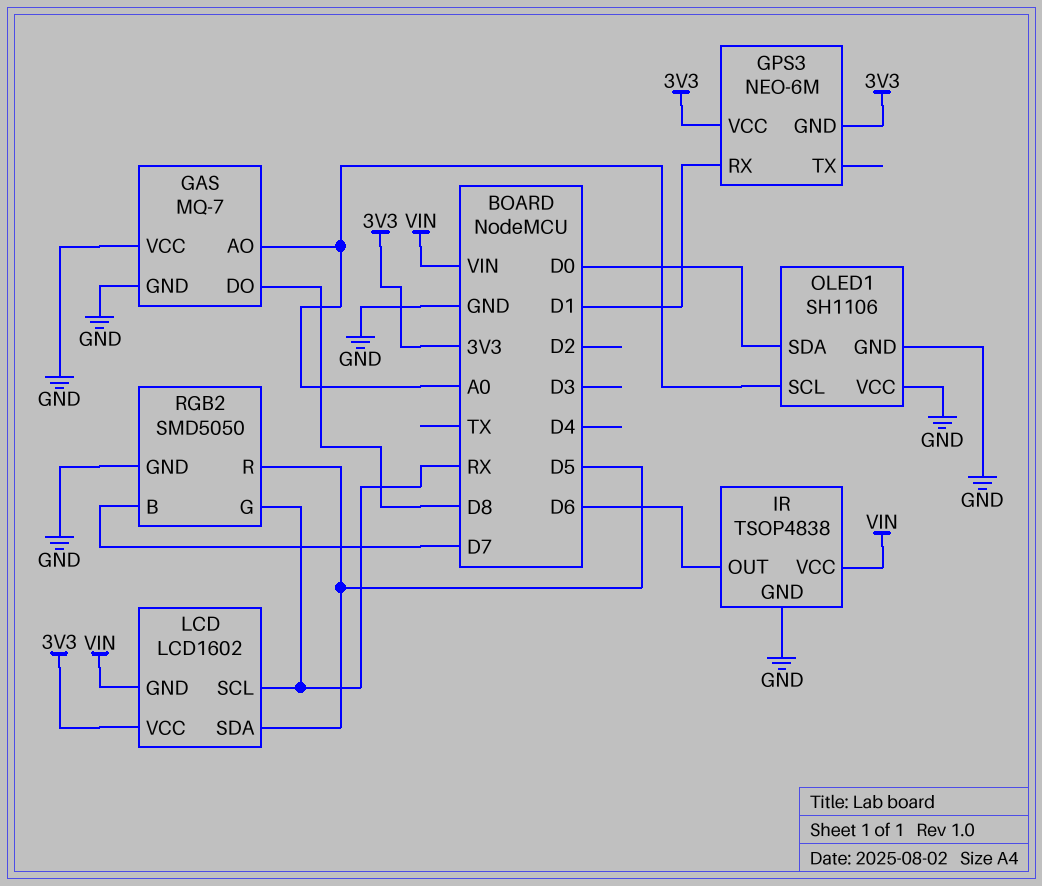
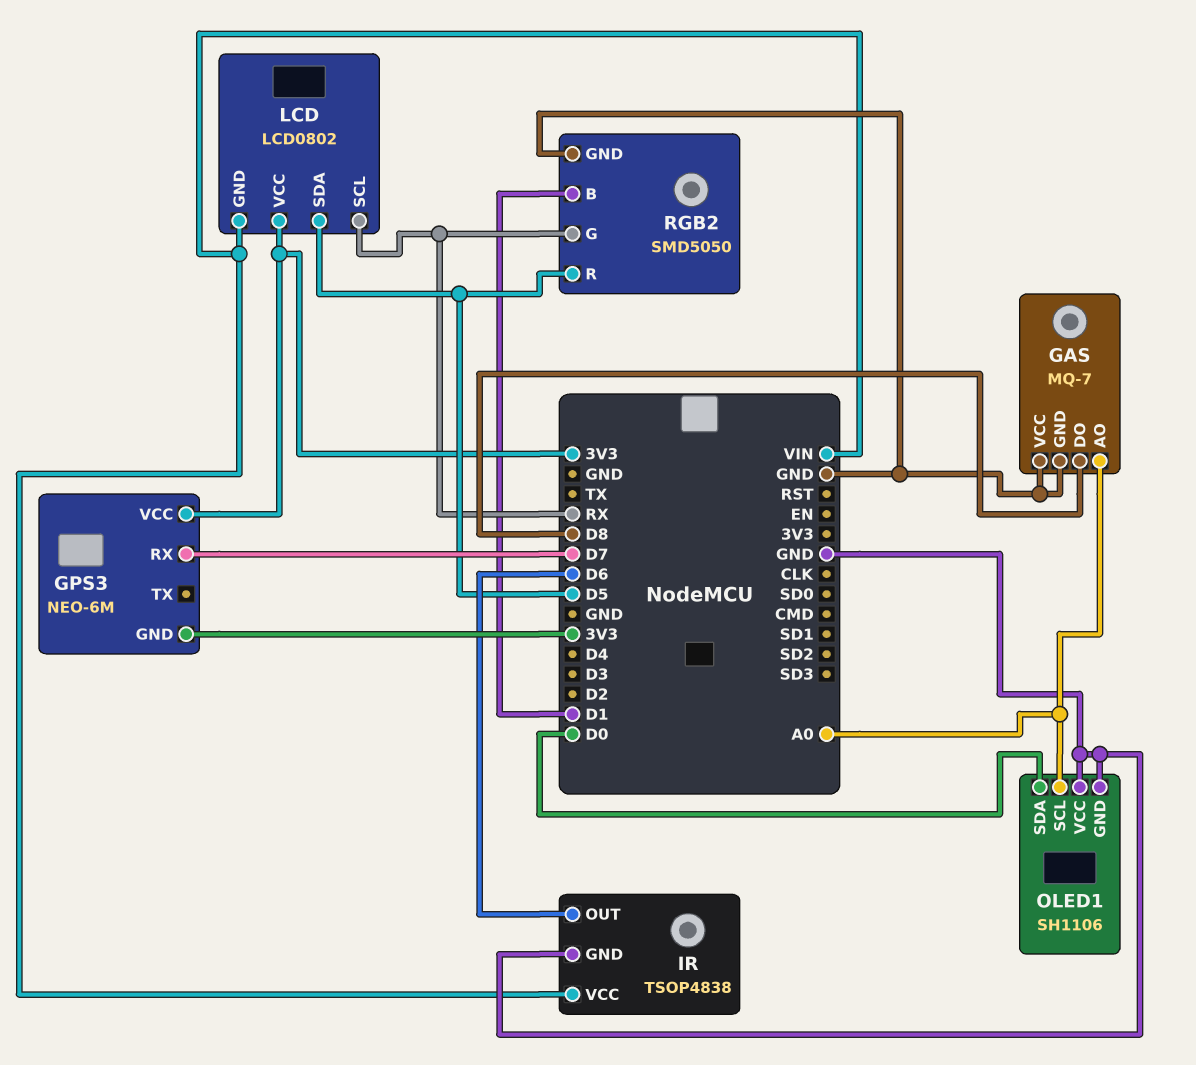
GPS3 pin RX: D1 -> D7
LCD: LCD1602 -> LCD0802
RGB2 pin B: D7 -> D1

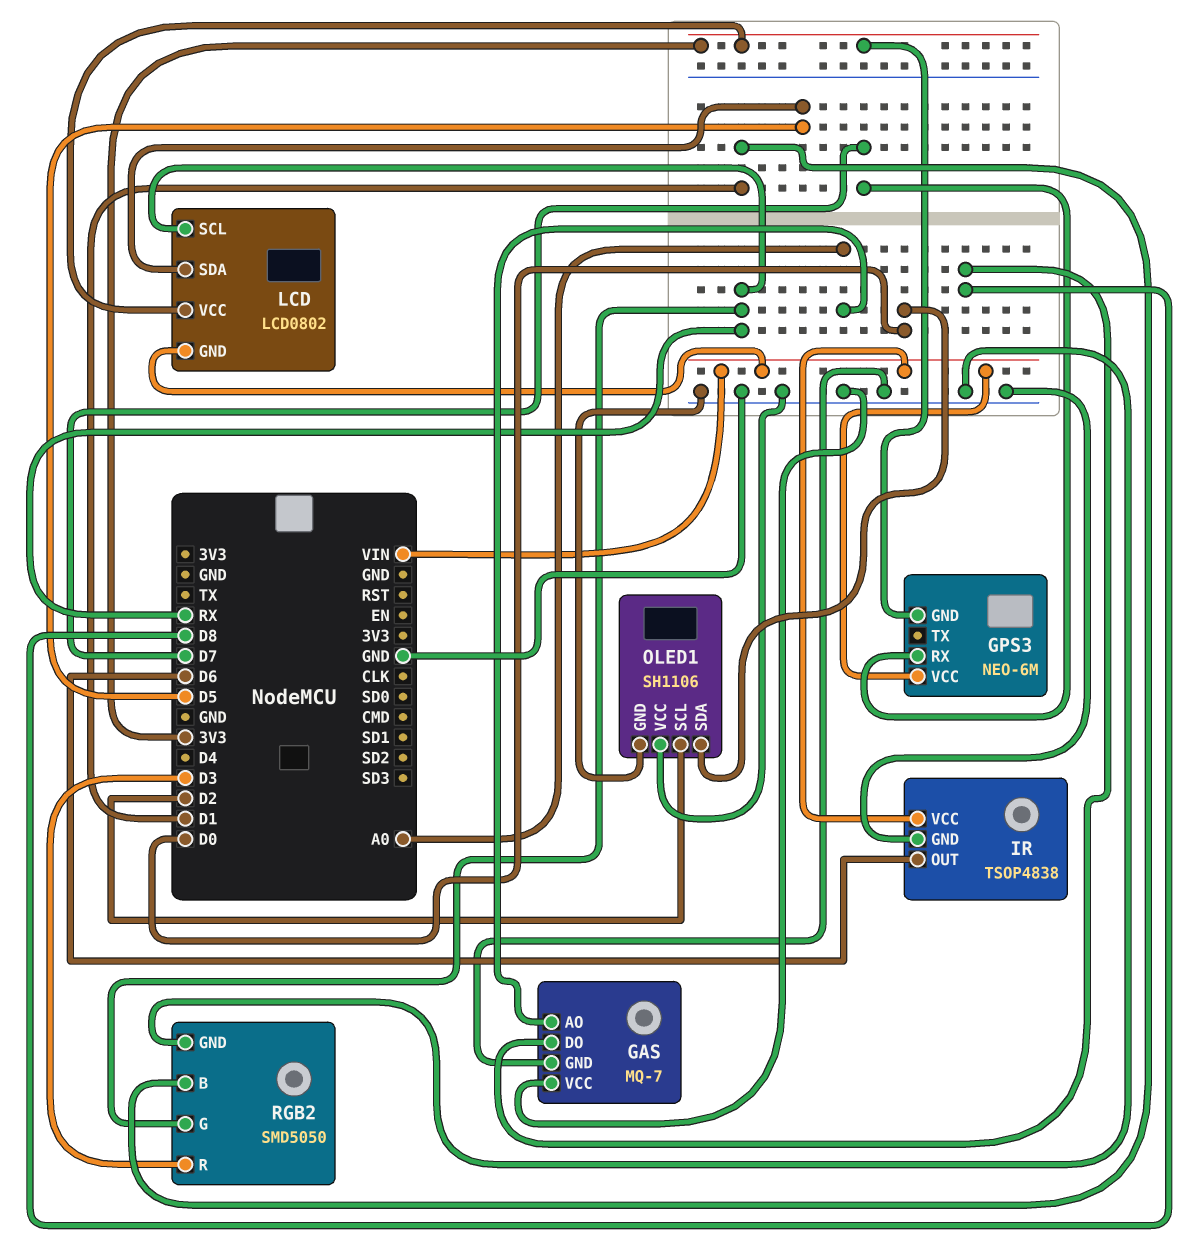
GPS3 pin VCC: 3V3 -> VIN
OLED1 pin SCL: A0 -> D2
RGB2 pin R: D5 -> D3

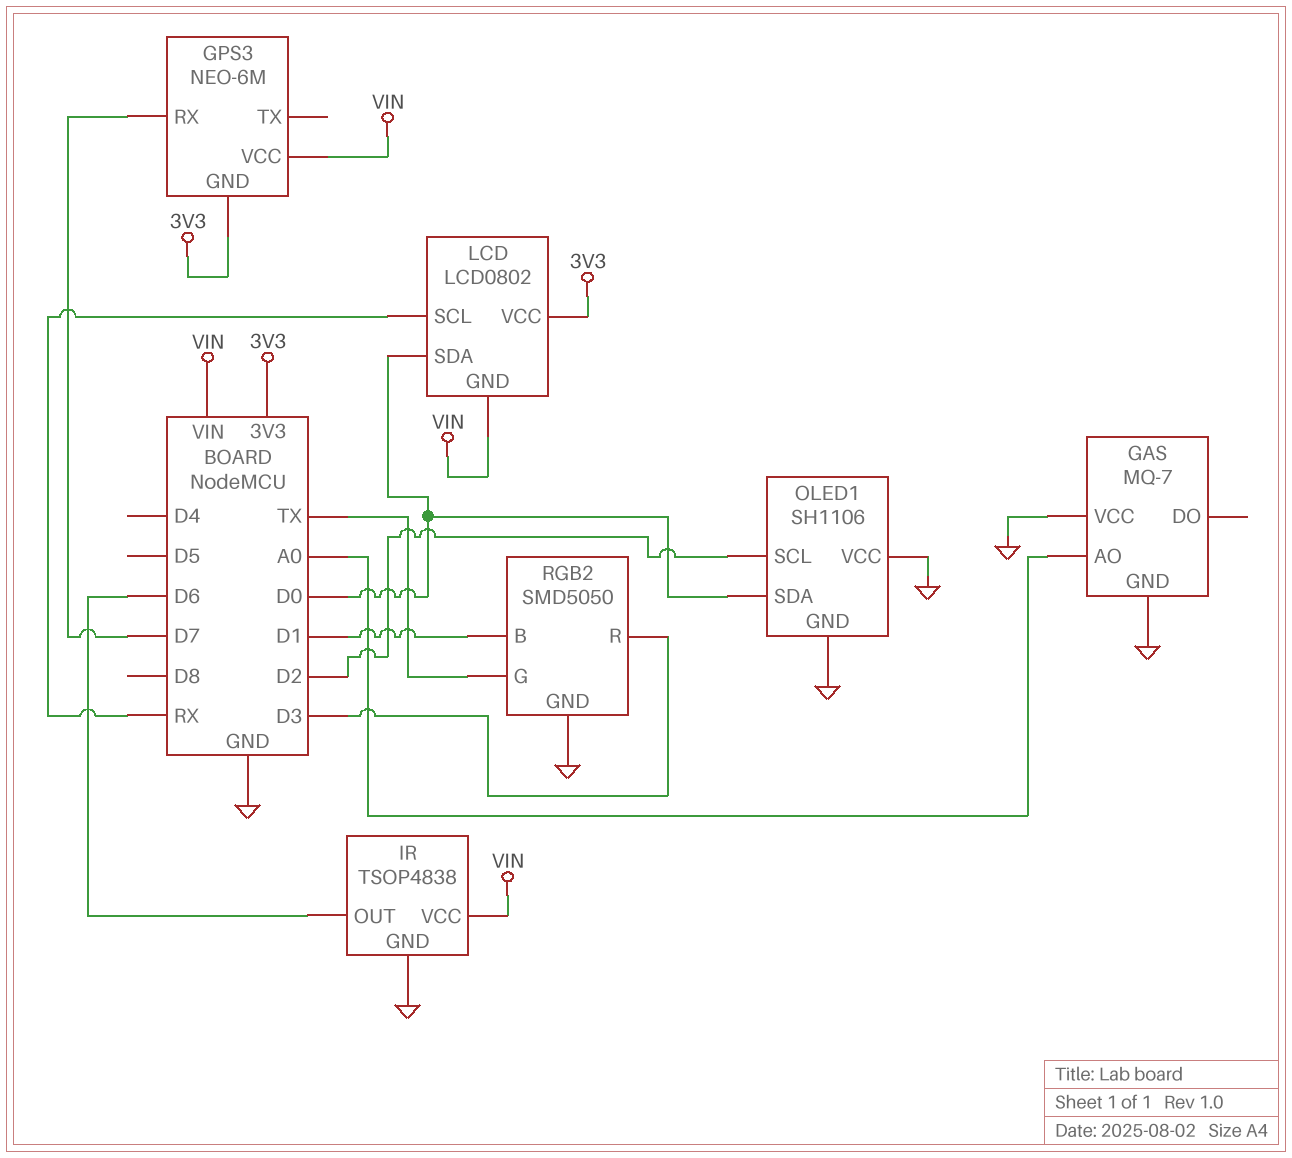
GAS pin DO: D8 -> none
LCD pin SDA: D5 -> D0
RGB2 pin G: RX -> TX

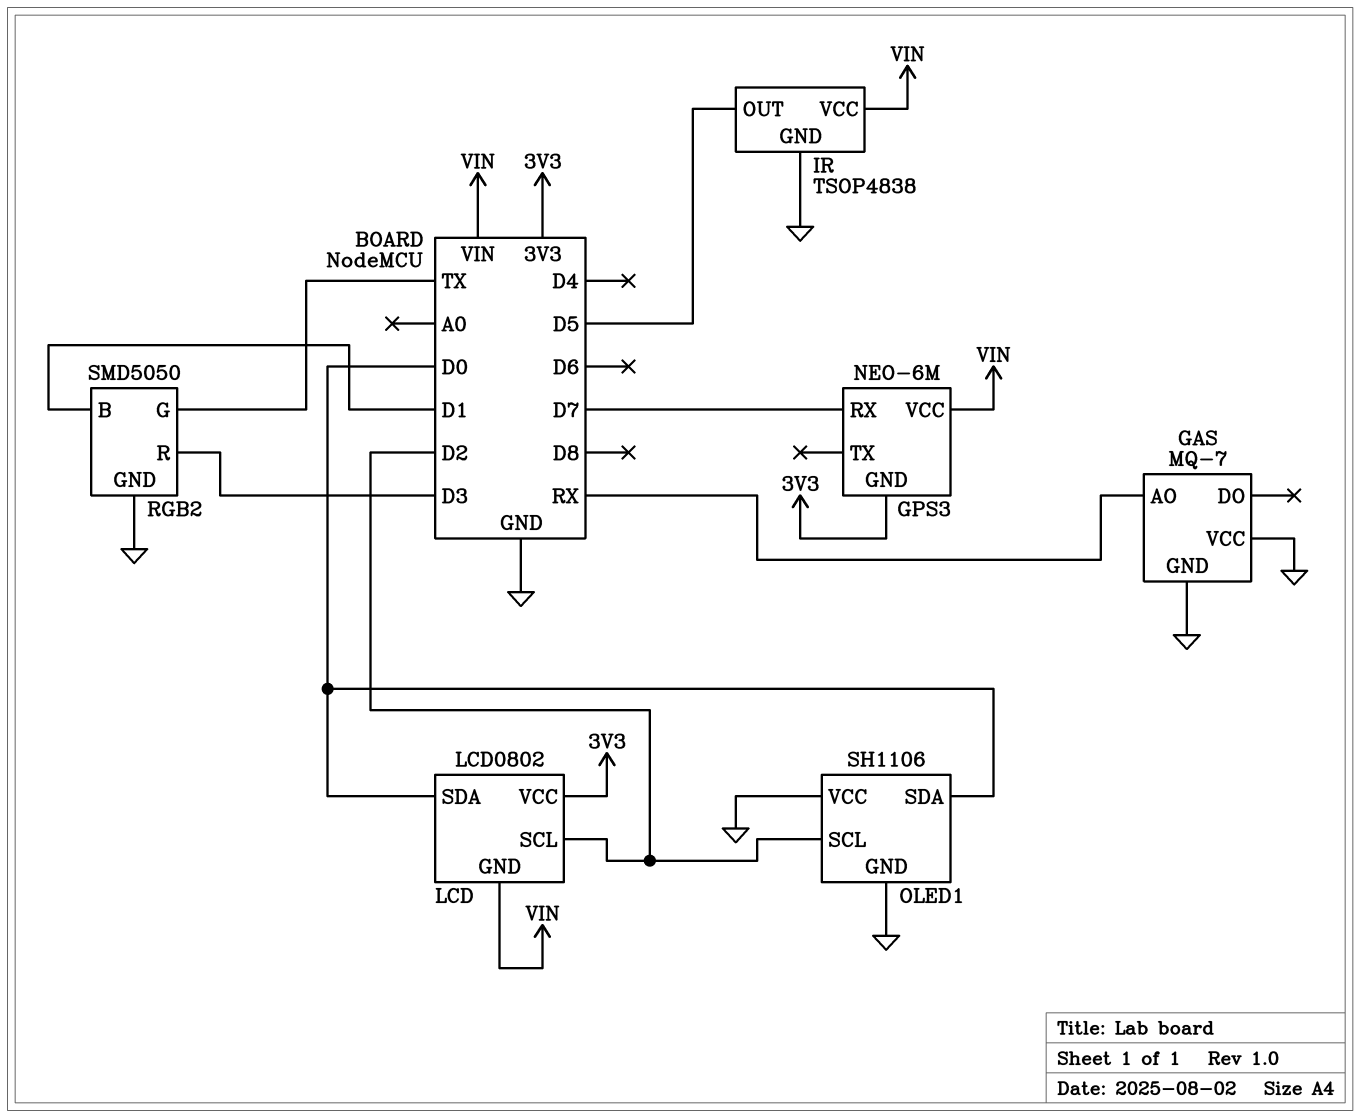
GAS pin AO: A0 -> RX
IR pin OUT: D6 -> D5
LCD pin SCL: RX -> D2

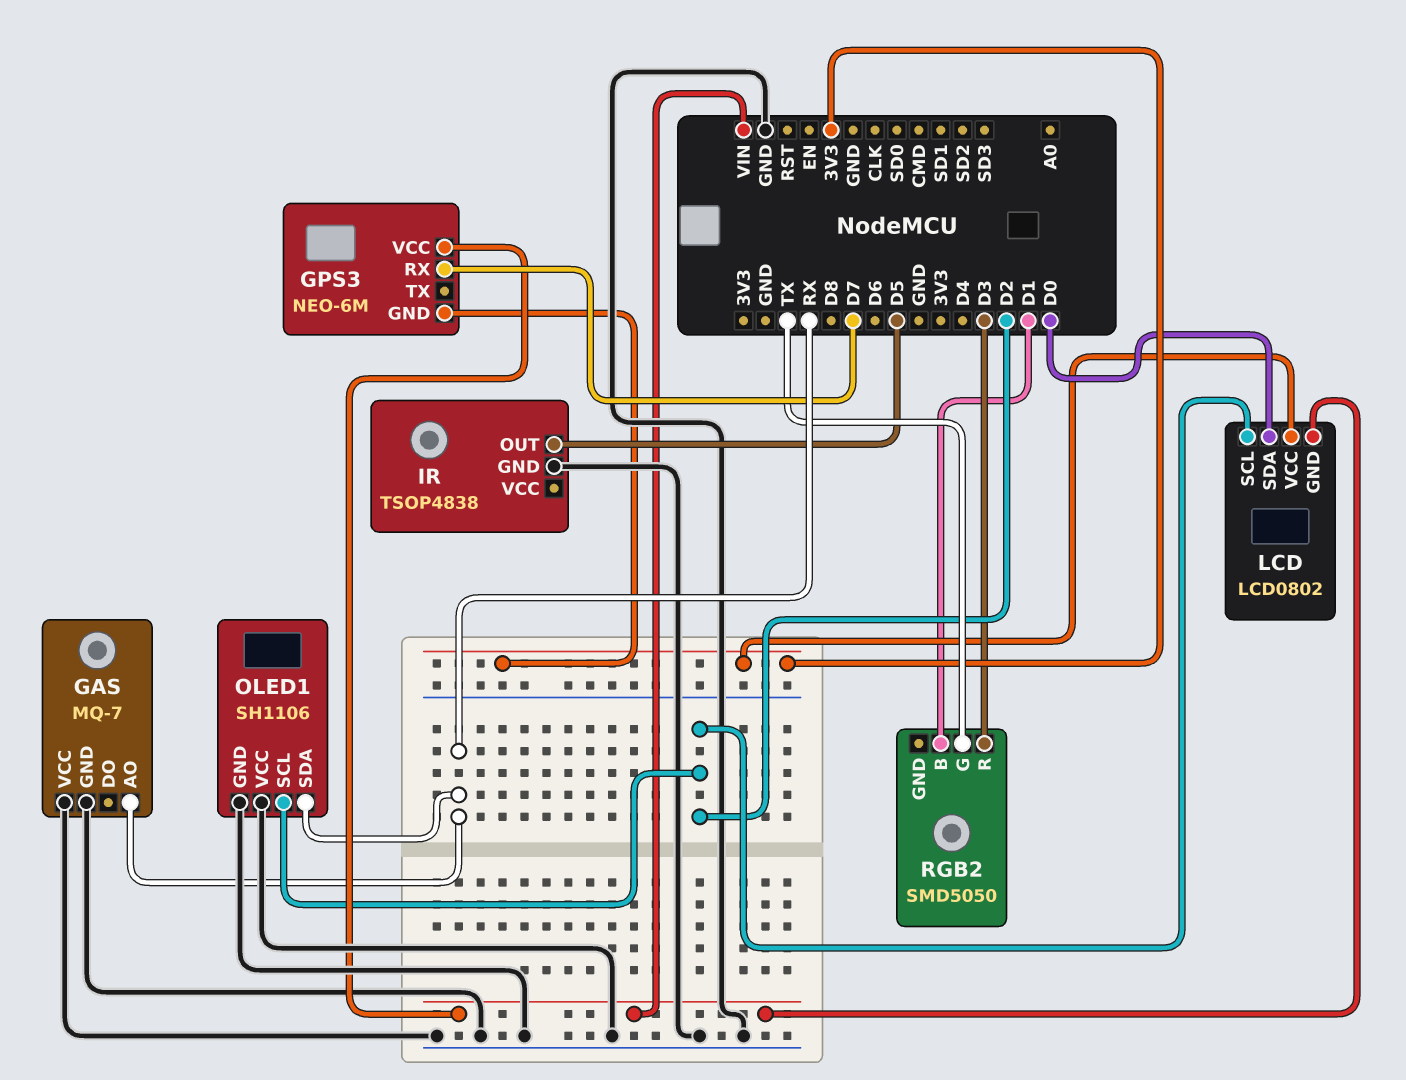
IR pin VCC: VIN -> none
OLED1 pin SDA: D0 -> RX
RGB2 pin GND: GND -> none

